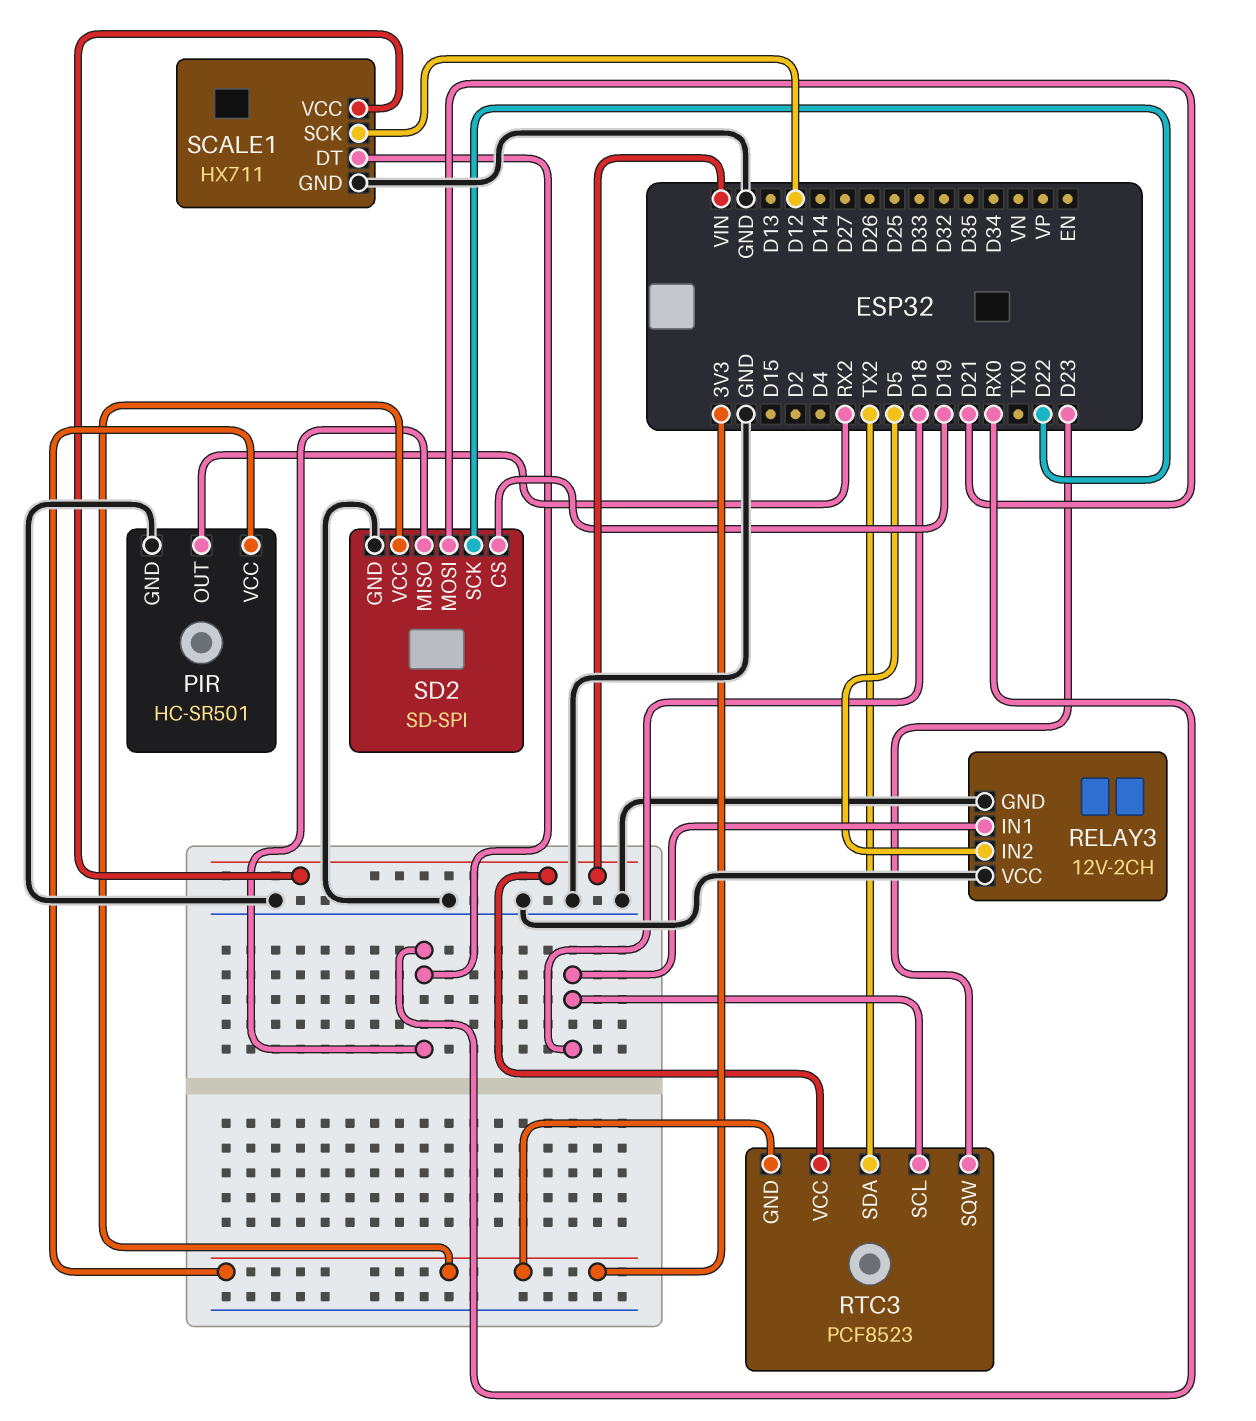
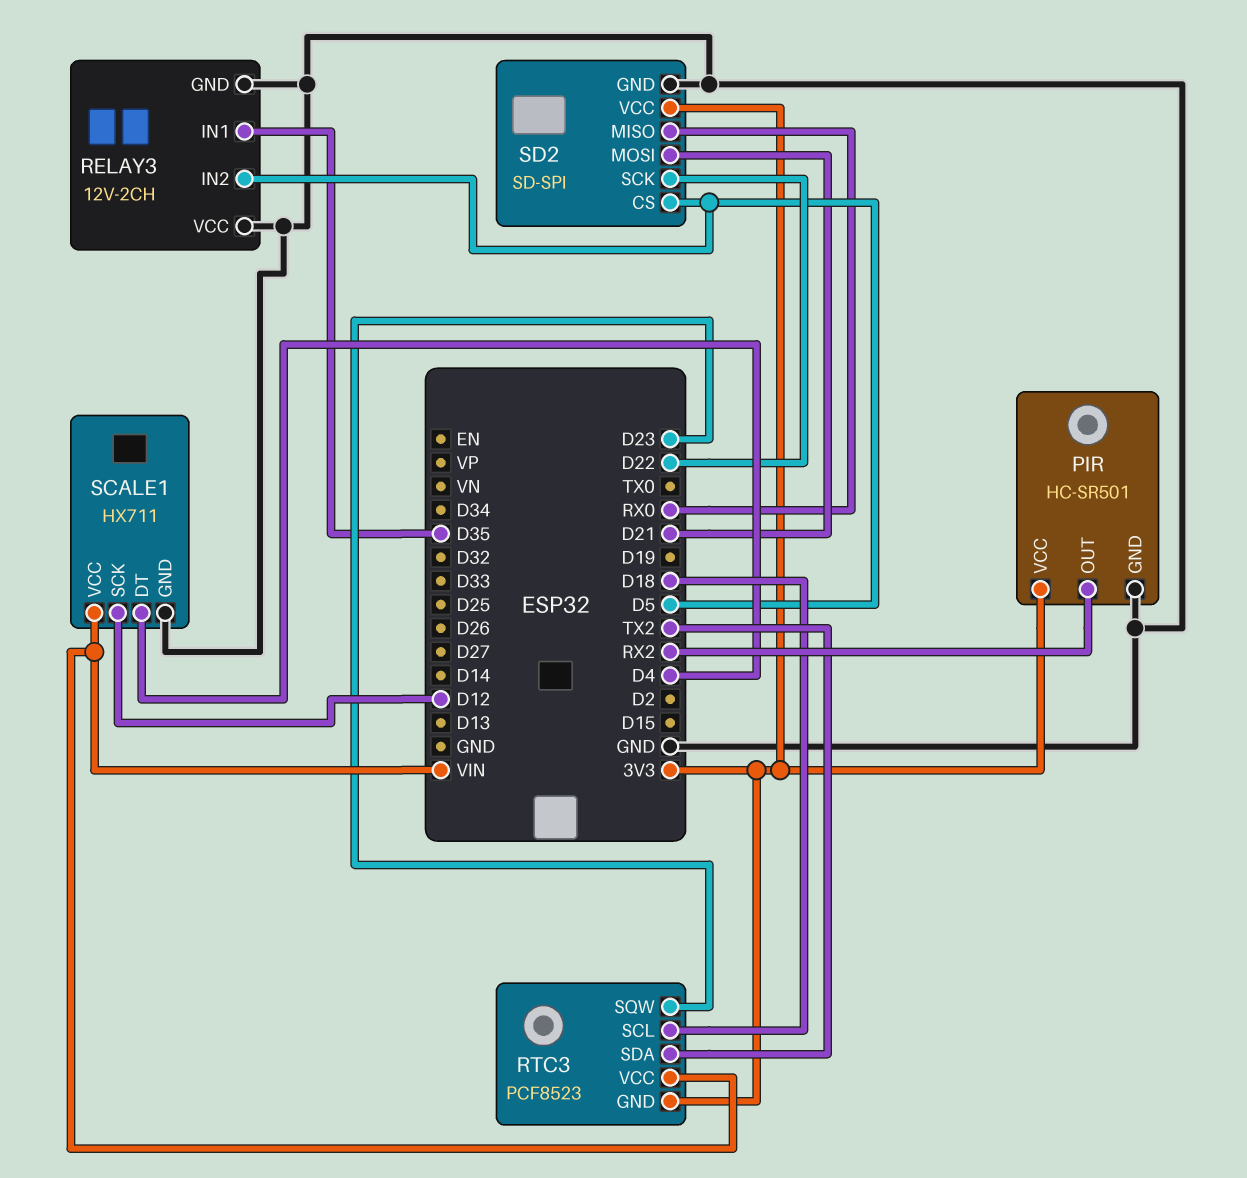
RELAY3 pin IN1: D18 -> D35
SCALE1 pin DT: RX0 -> D4
SD2 pin CS: D19 -> D5

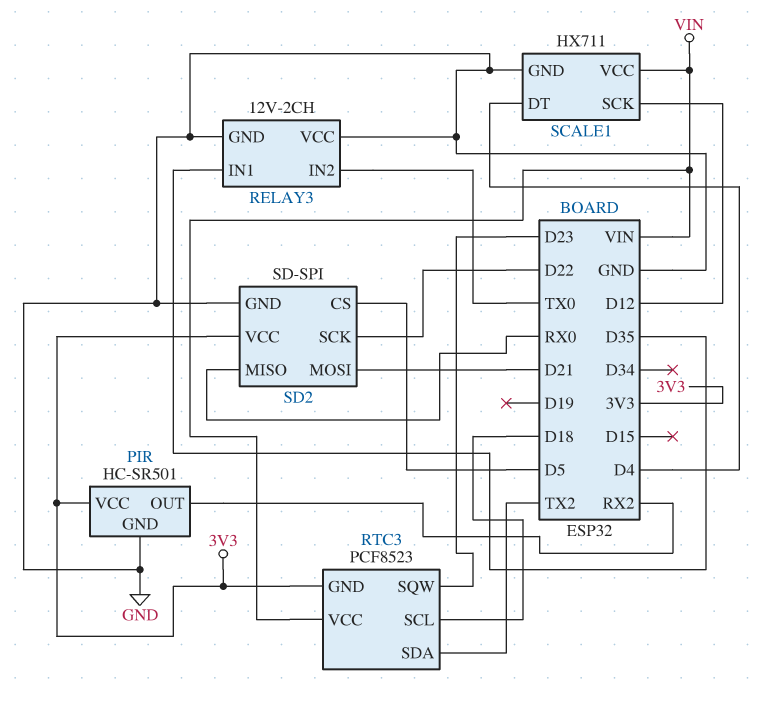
RELAY3 pin IN2: D5 -> TX0

